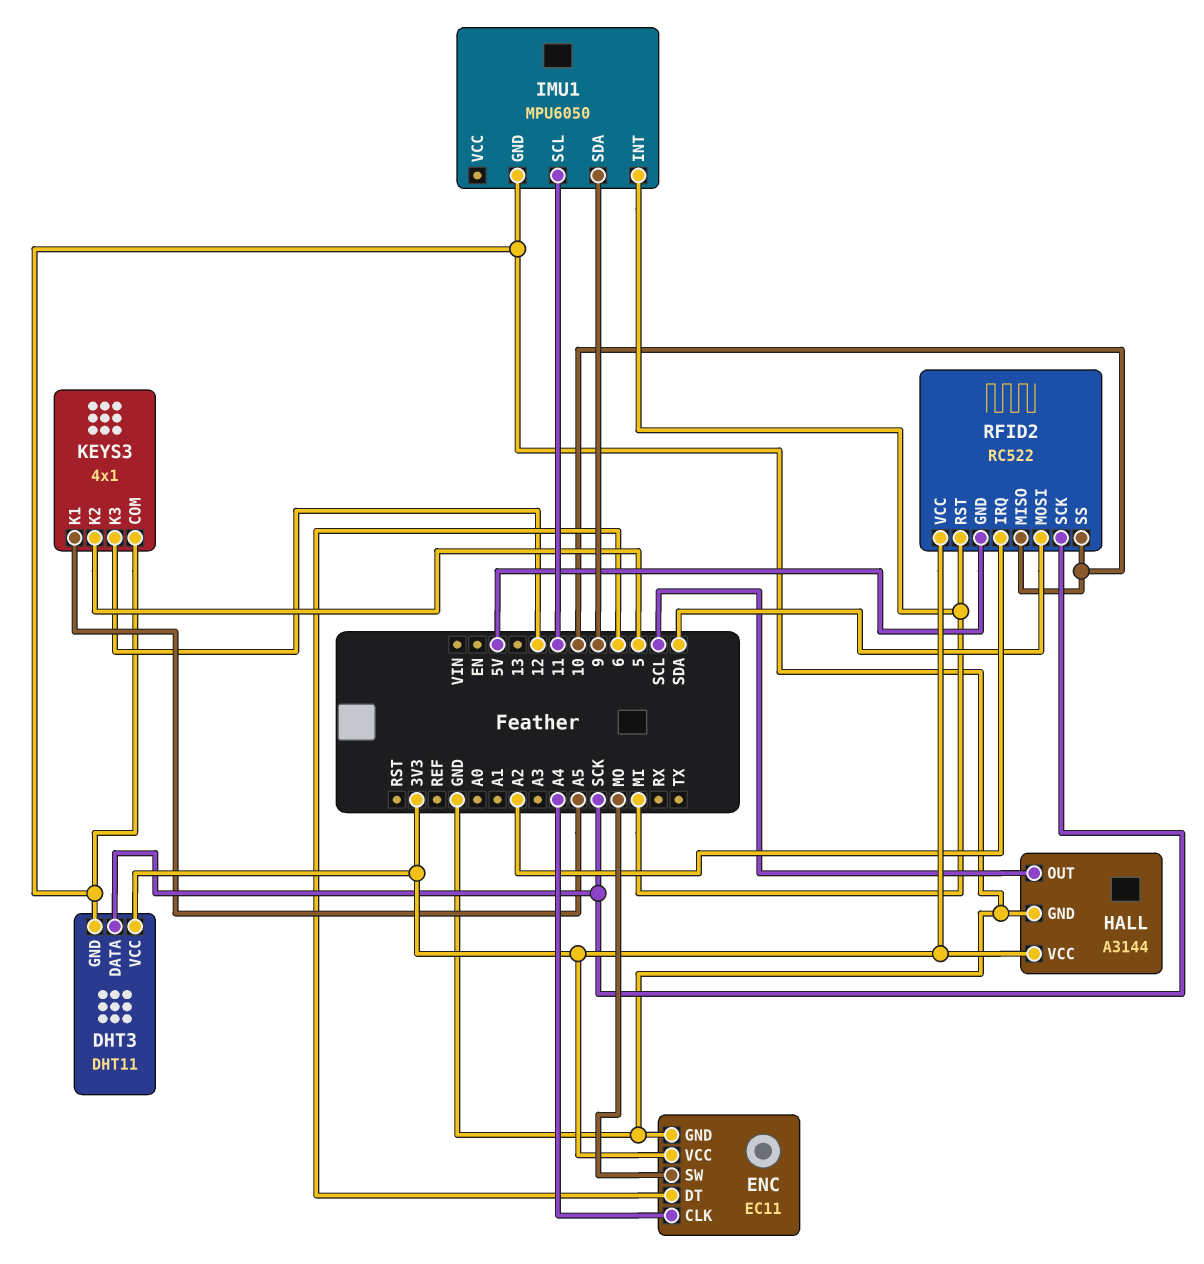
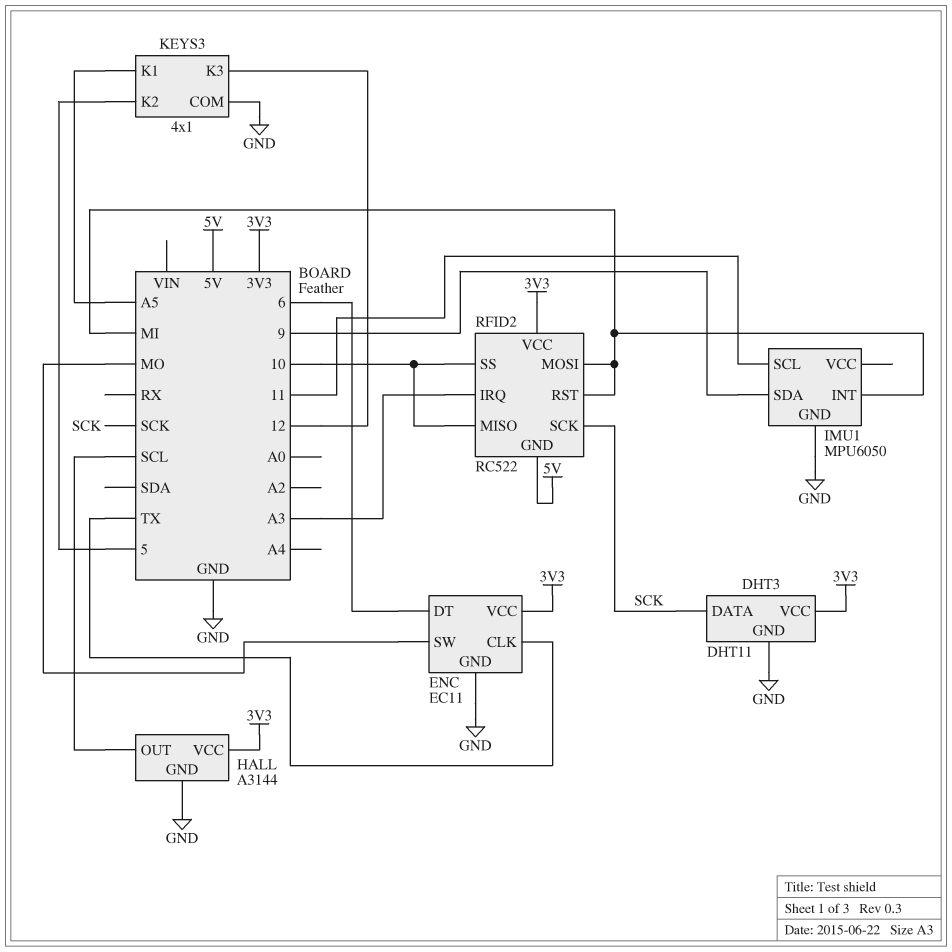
ENC pin CLK: A4 -> TX
RFID2 pin IRQ: A2 -> A3
RFID2 pin MOSI: SDA -> MI

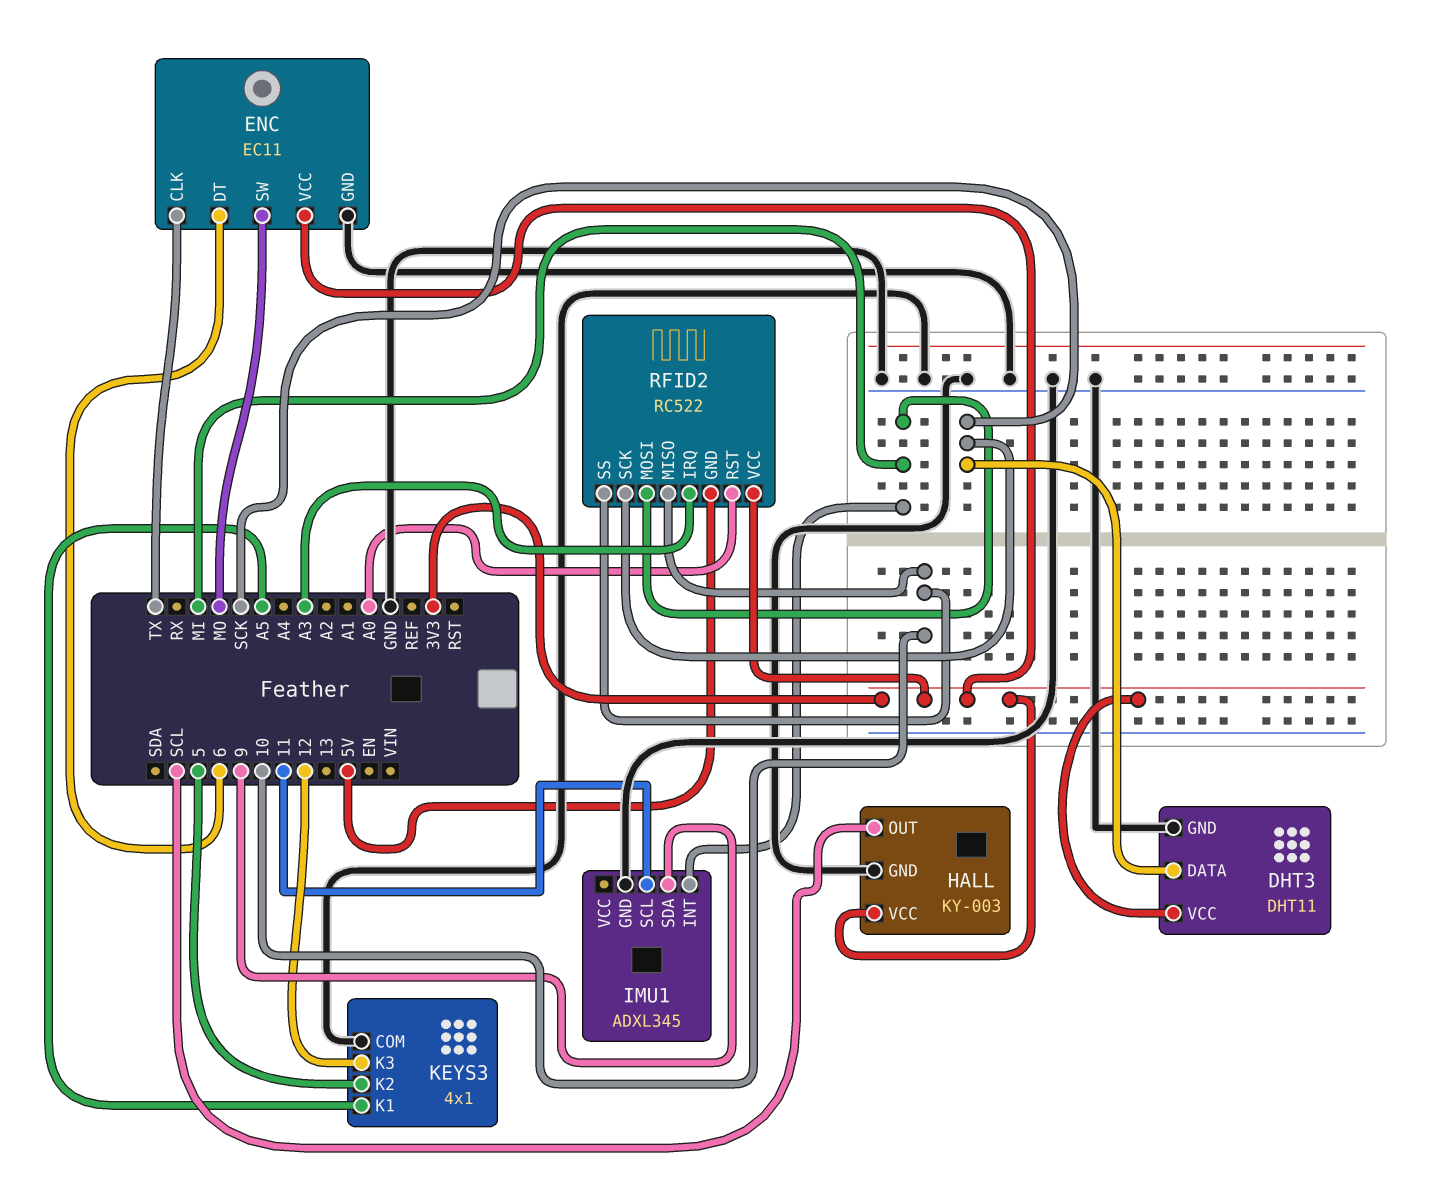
HALL: A3144 -> KY-003
IMU1: MPU6050 -> ADXL345
RFID2 pin RST: MI -> A0

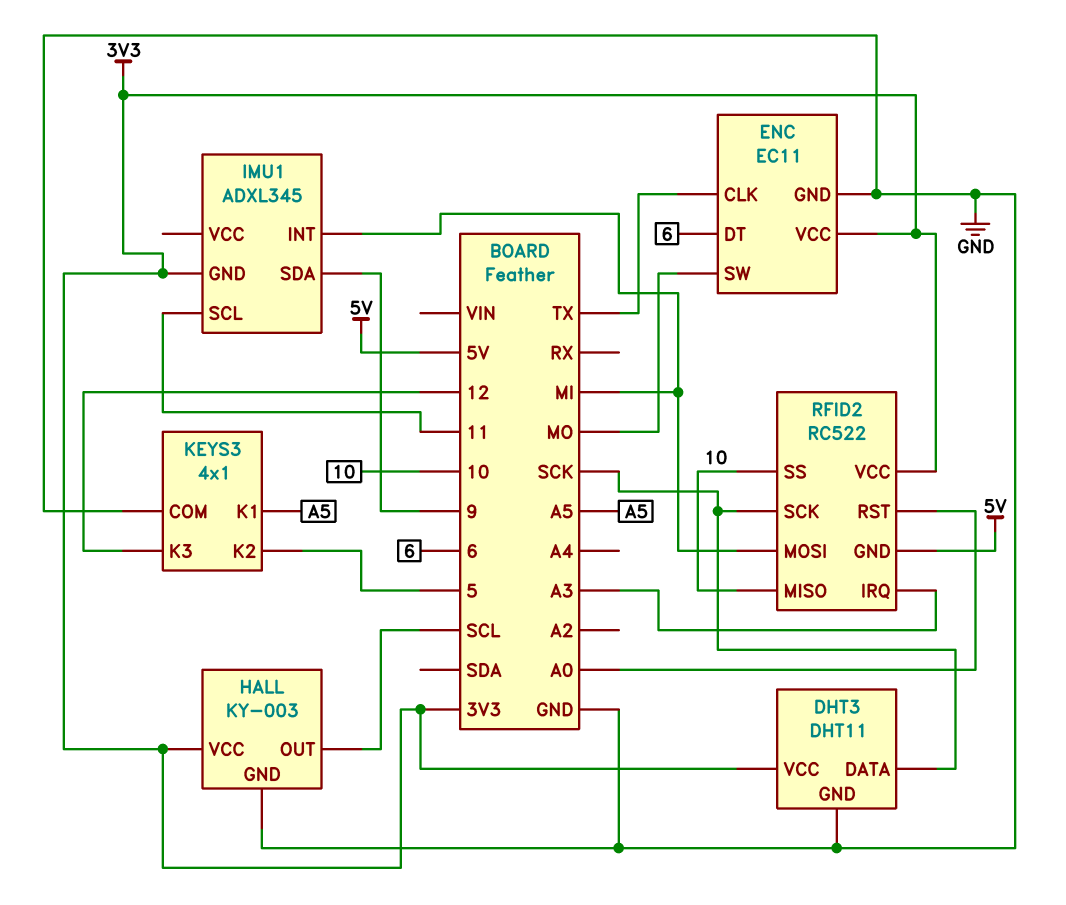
IMU1 pin GND: GND -> 3V3

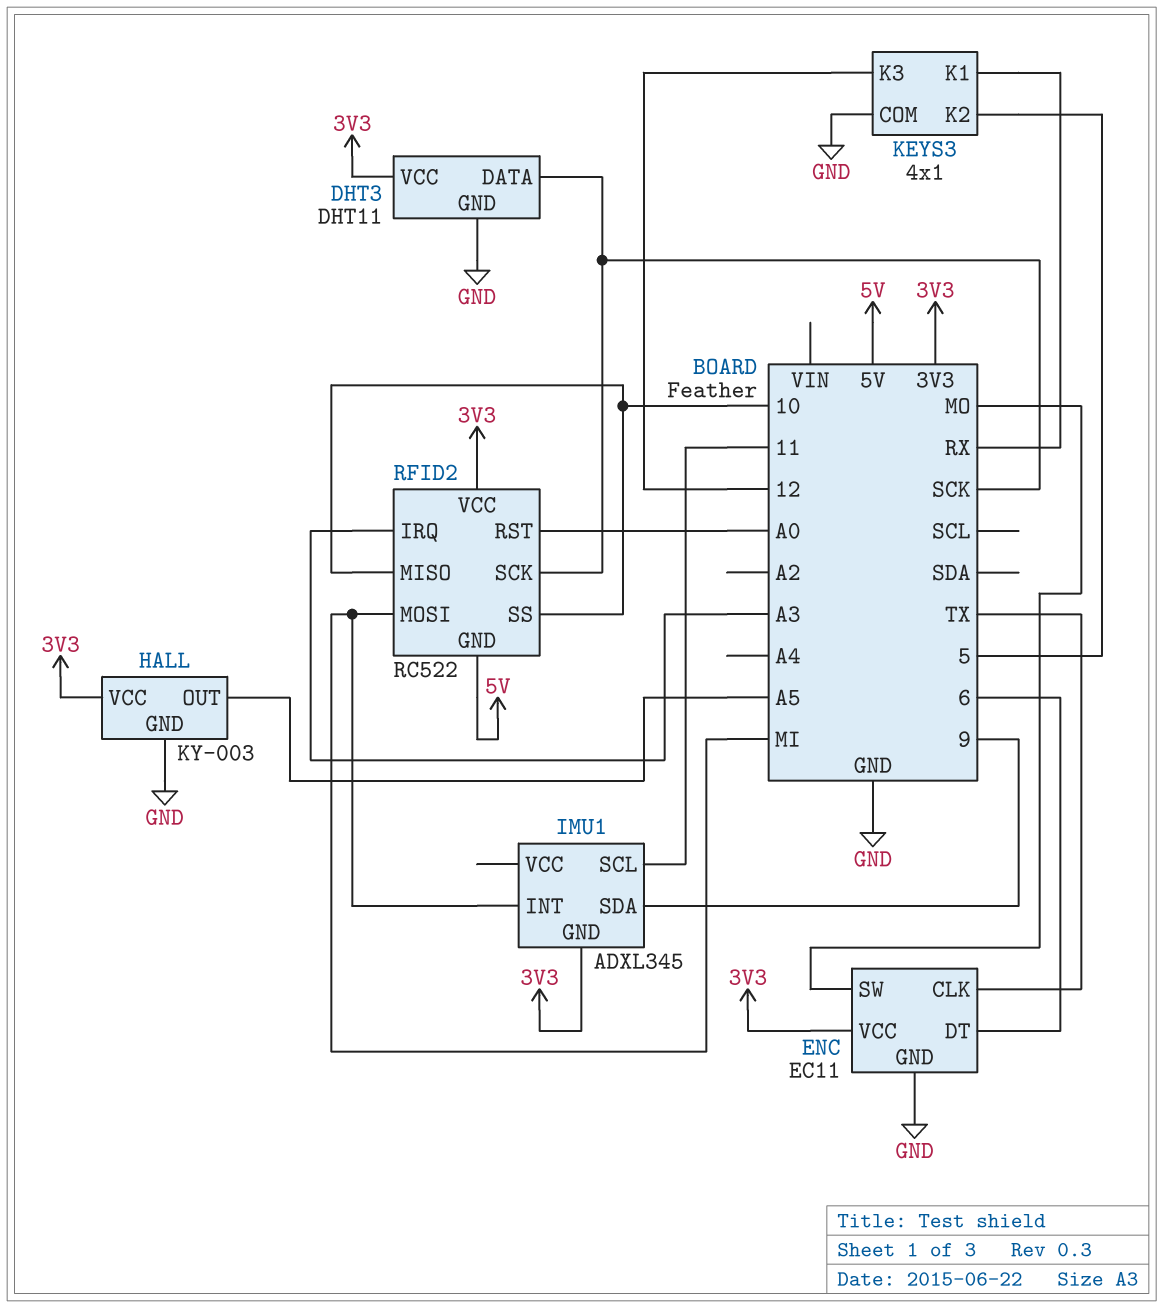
HALL pin OUT: SCL -> A5
KEYS3 pin K1: A5 -> RX

